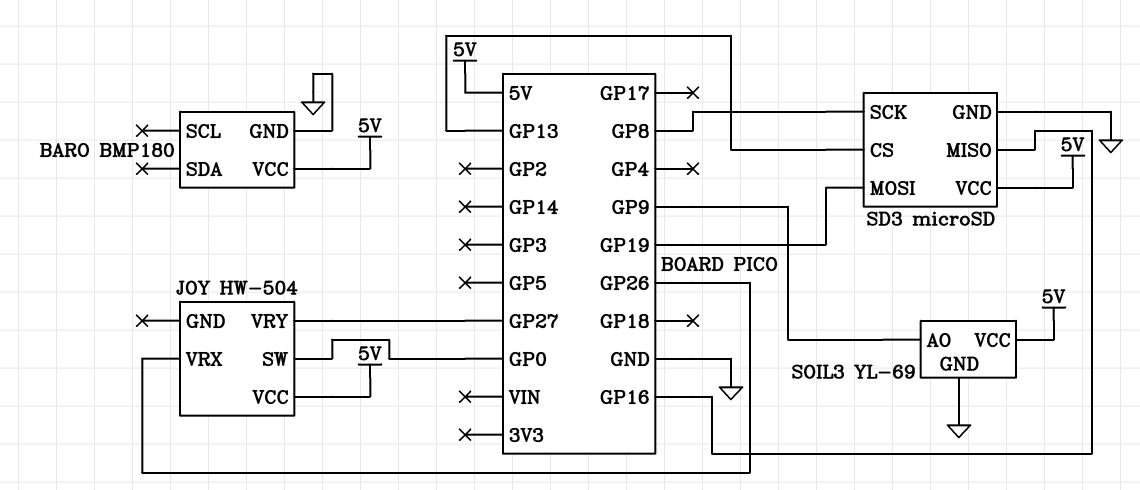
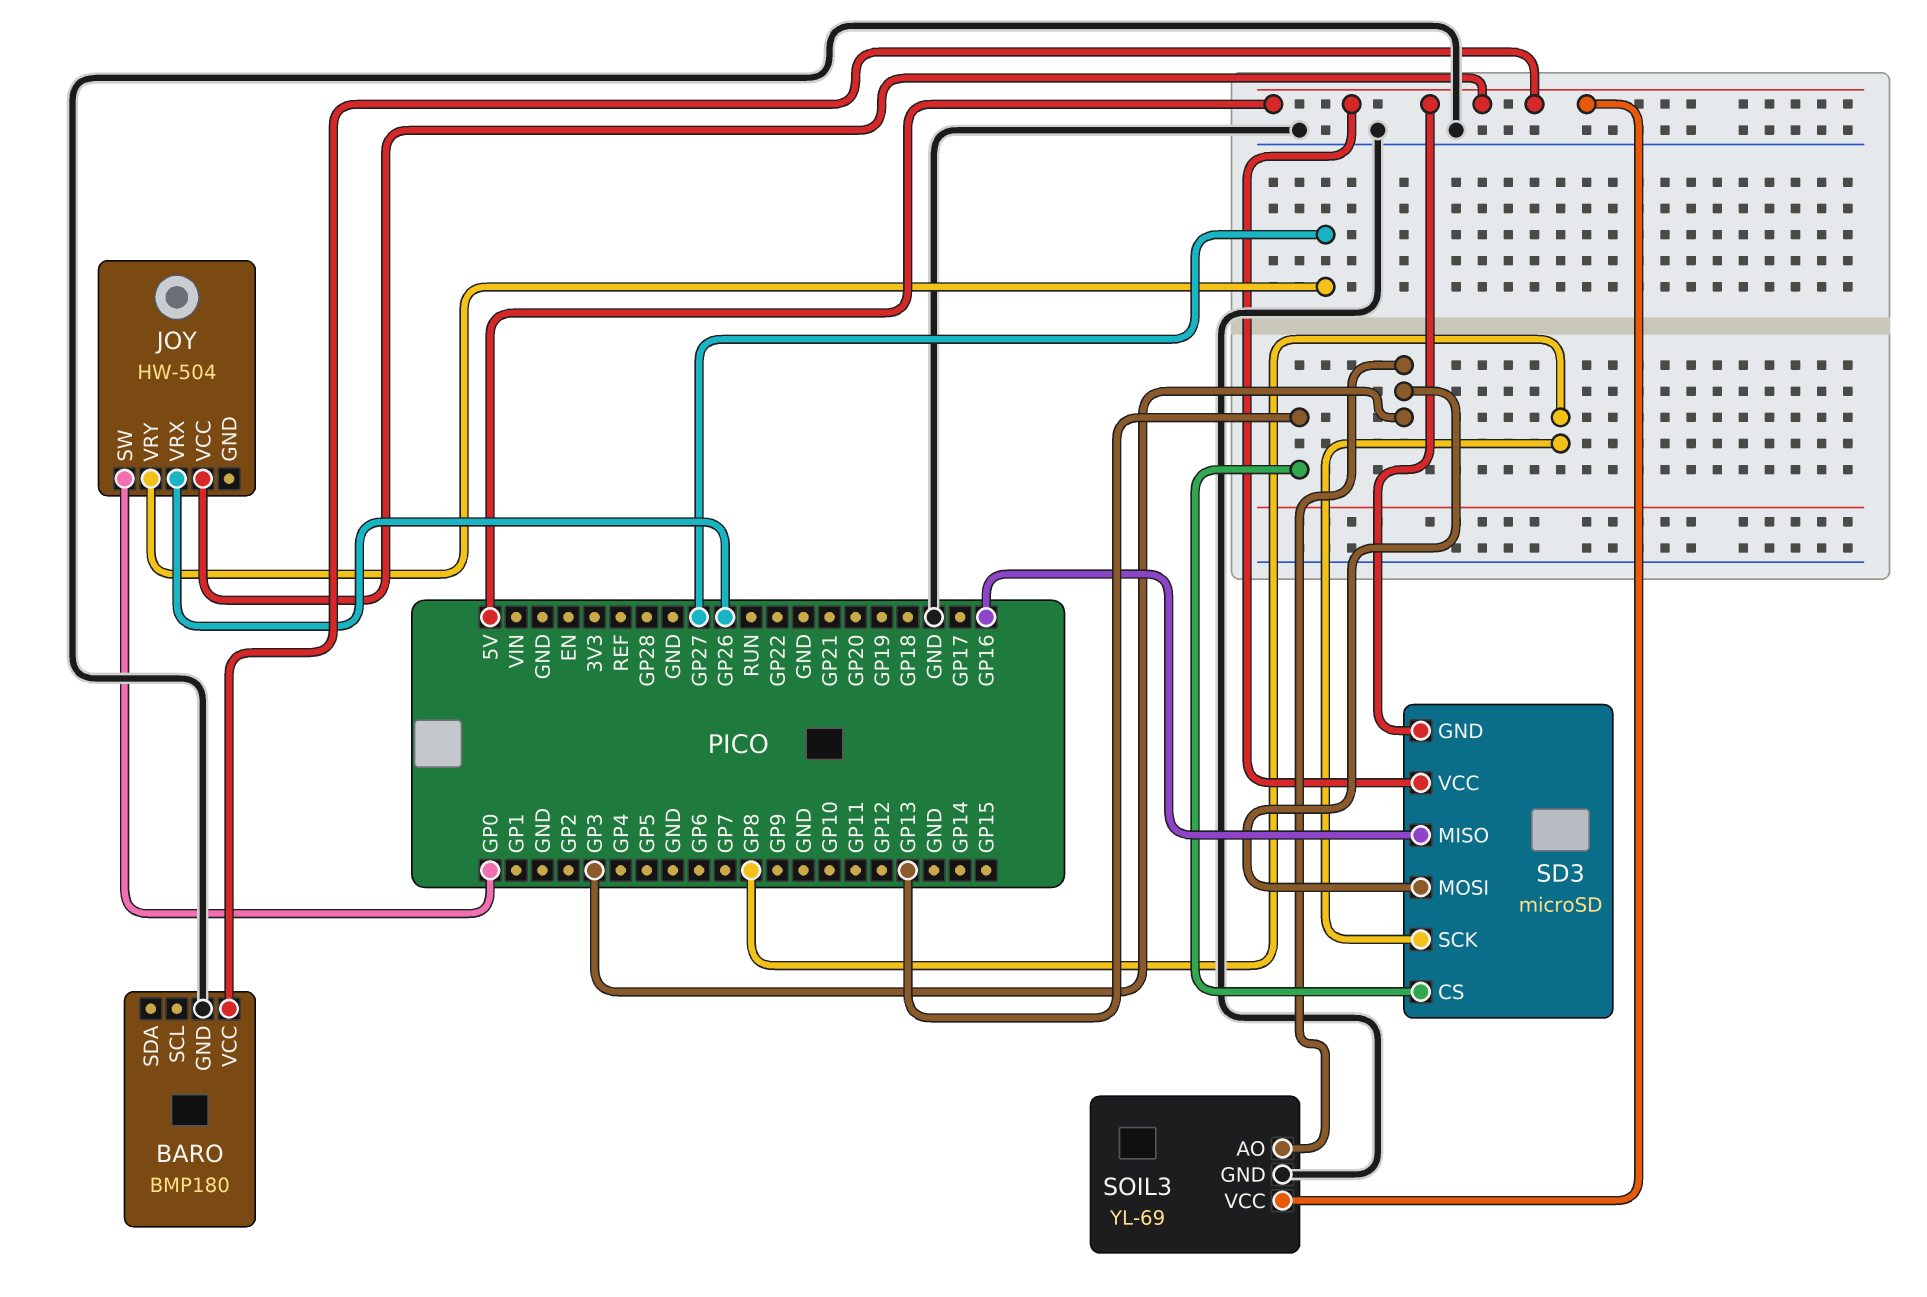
SD3 pin GND: GND -> 5V
SD3 pin MOSI: GP19 -> GP3
SOIL3 pin AO: GP9 -> GP3

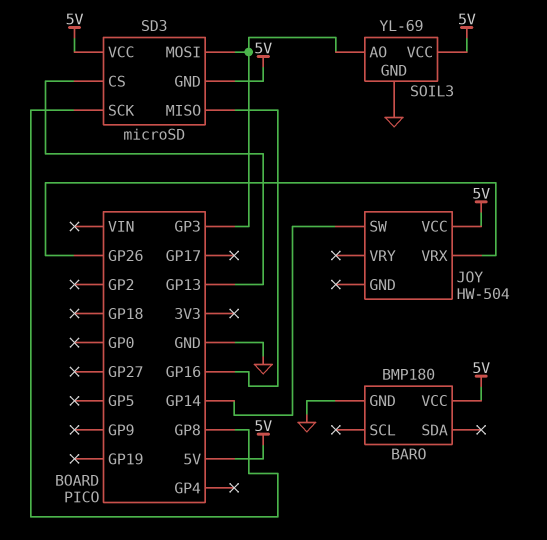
JOY pin SW: GP0 -> GP14
JOY pin VRY: GP27 -> none

